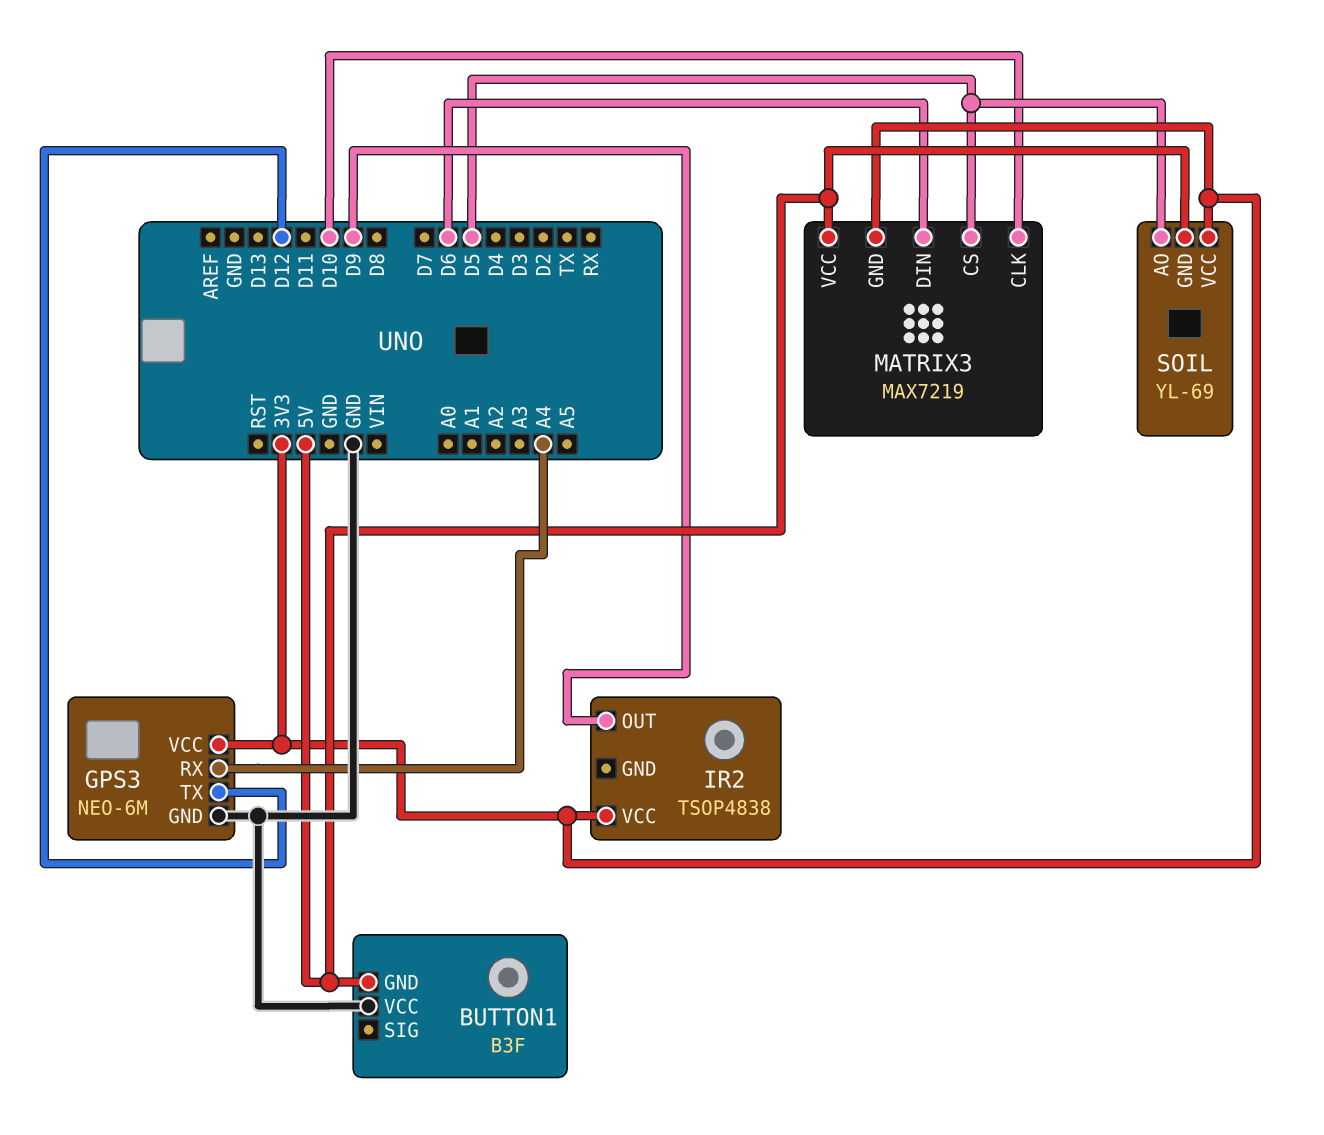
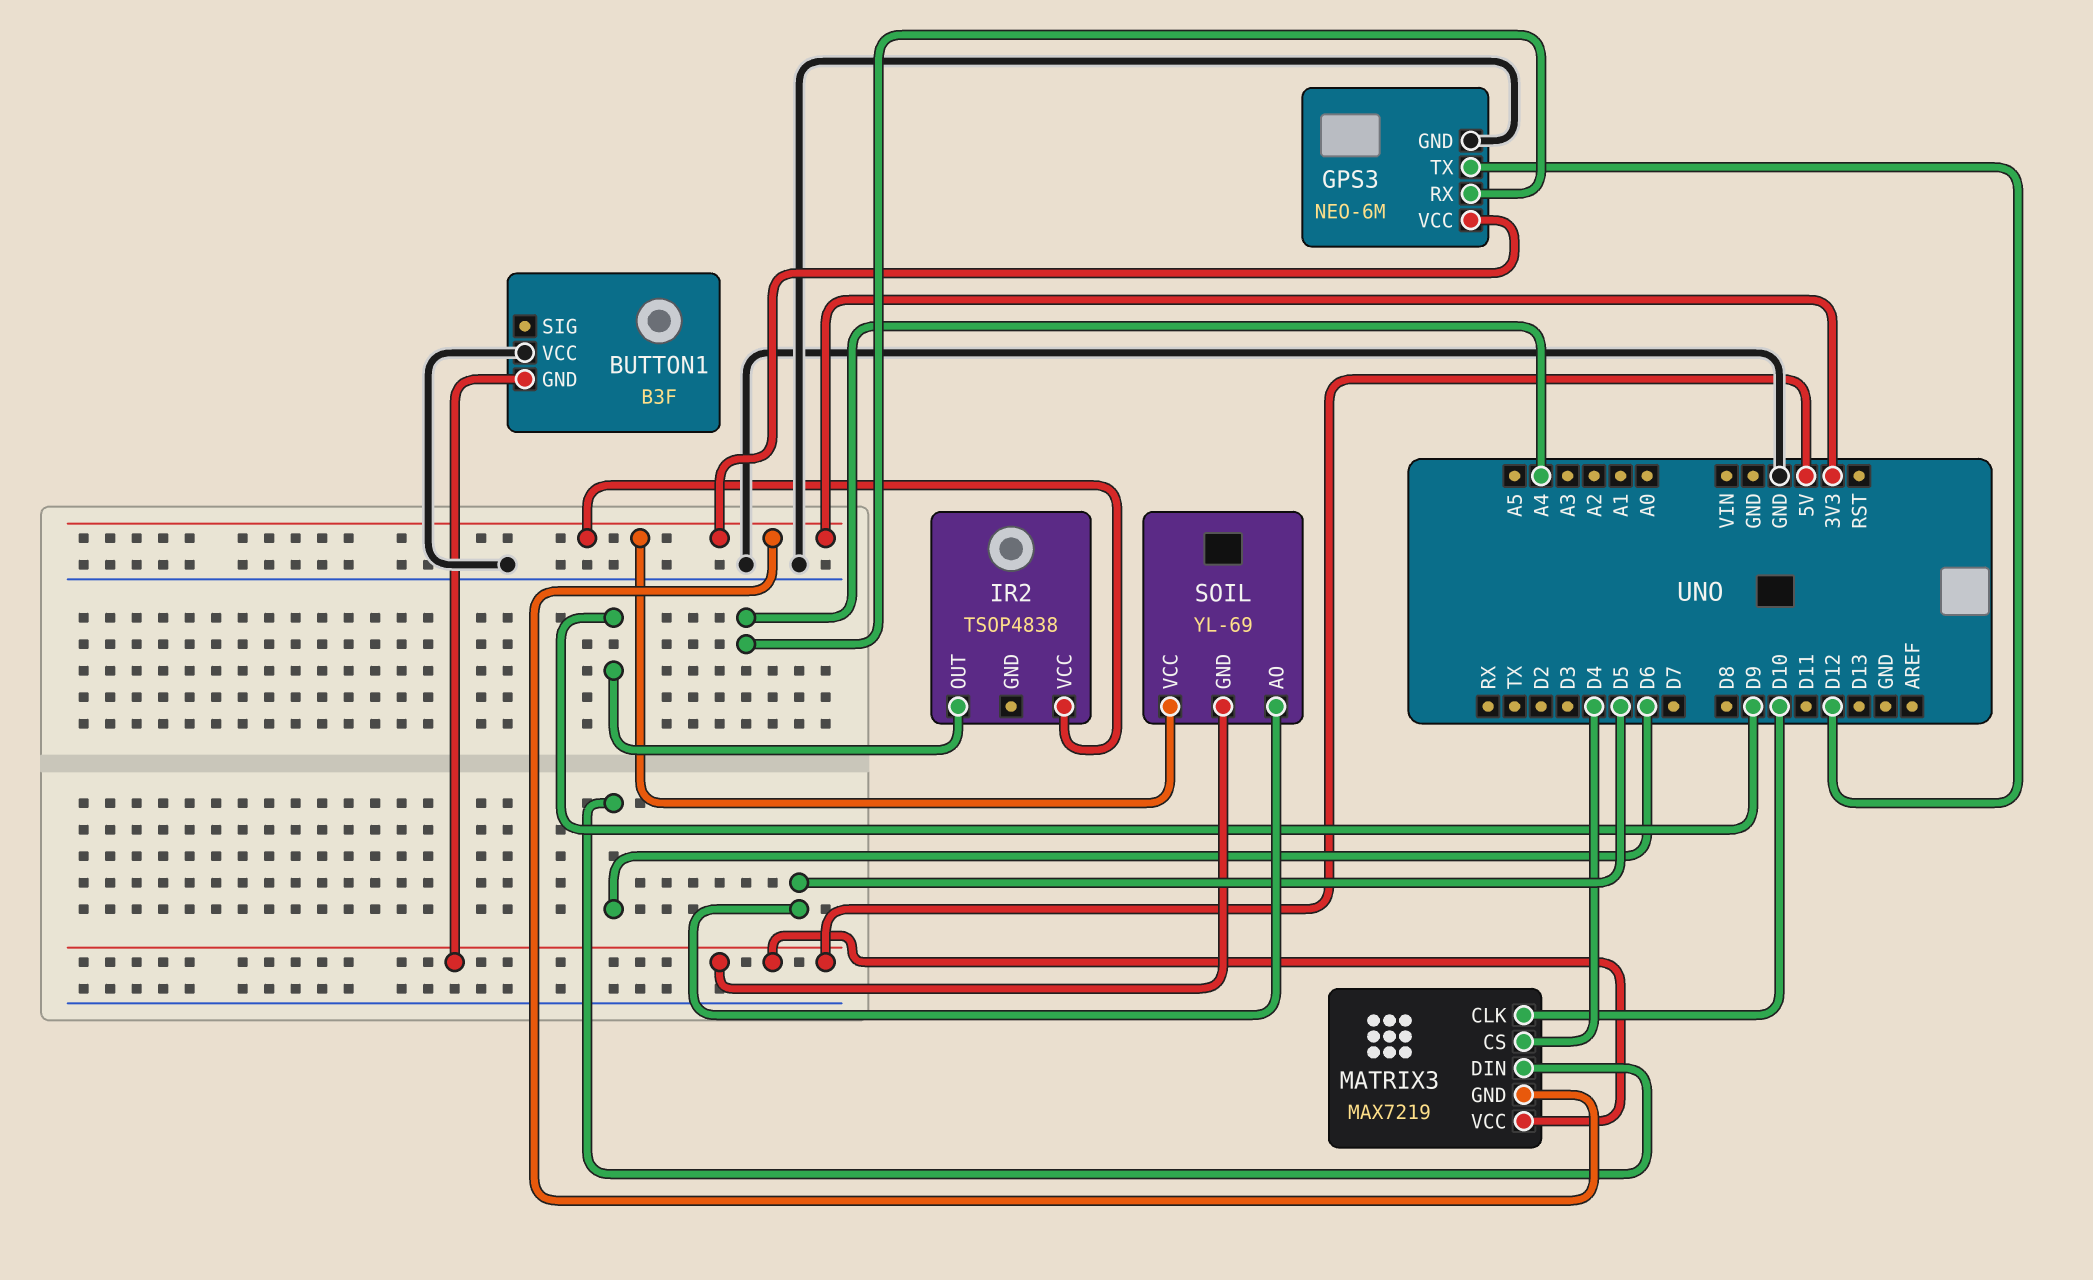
MATRIX3 pin CS: D5 -> D4

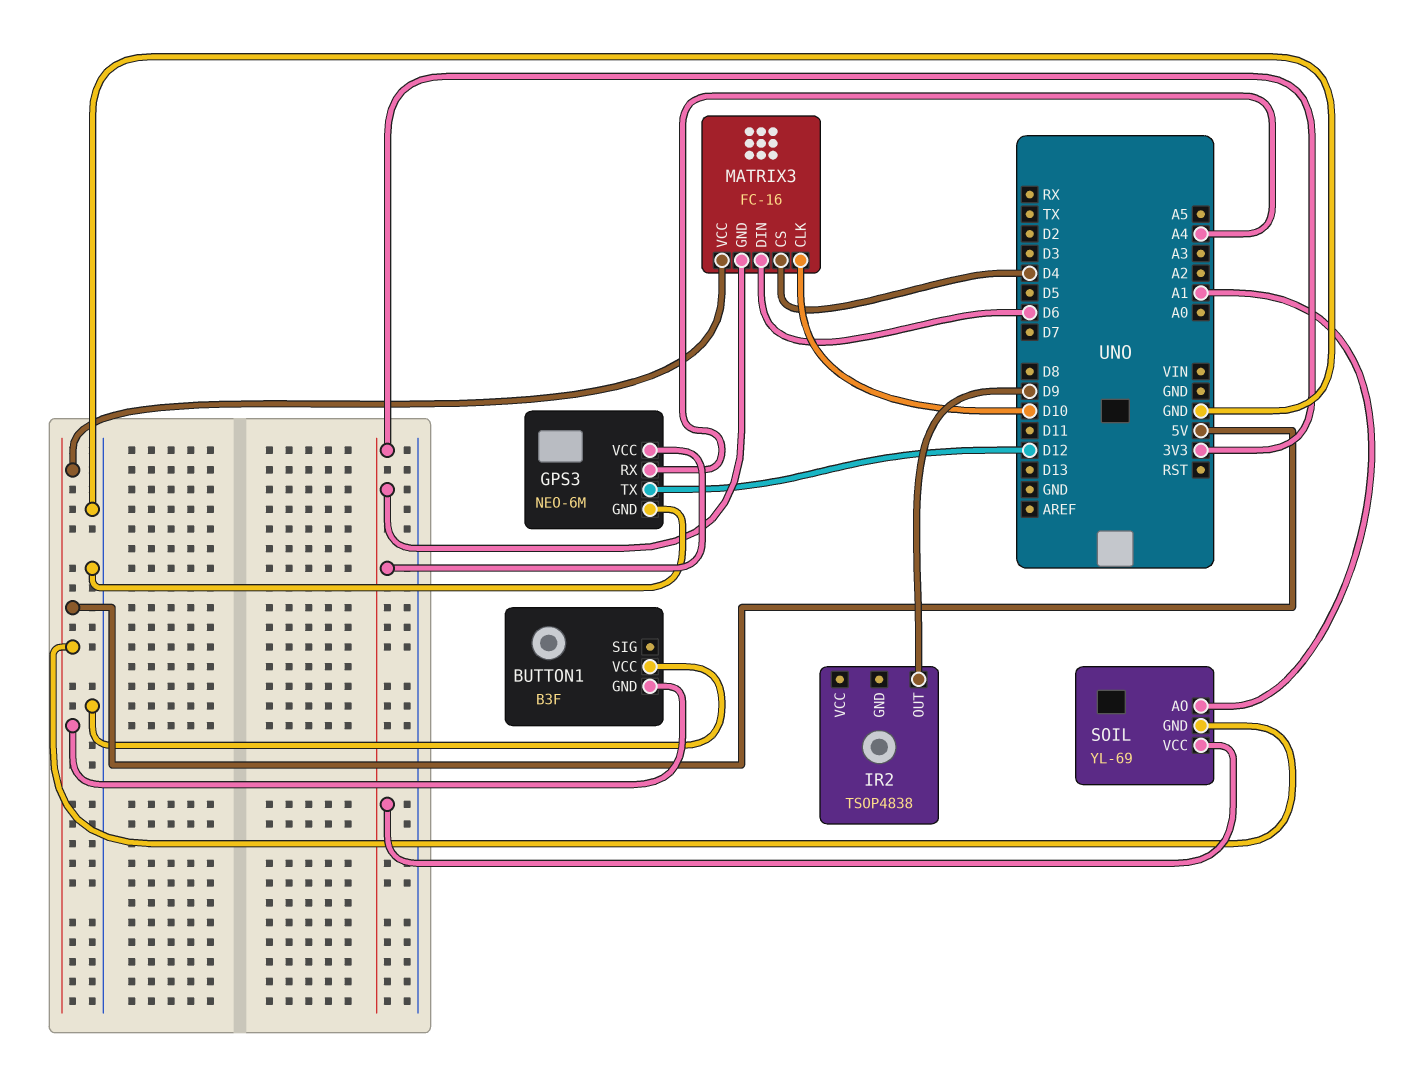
IR2 pin VCC: 3V3 -> none
MATRIX3: MAX7219 -> FC-16
SOIL pin AO: D5 -> A1

